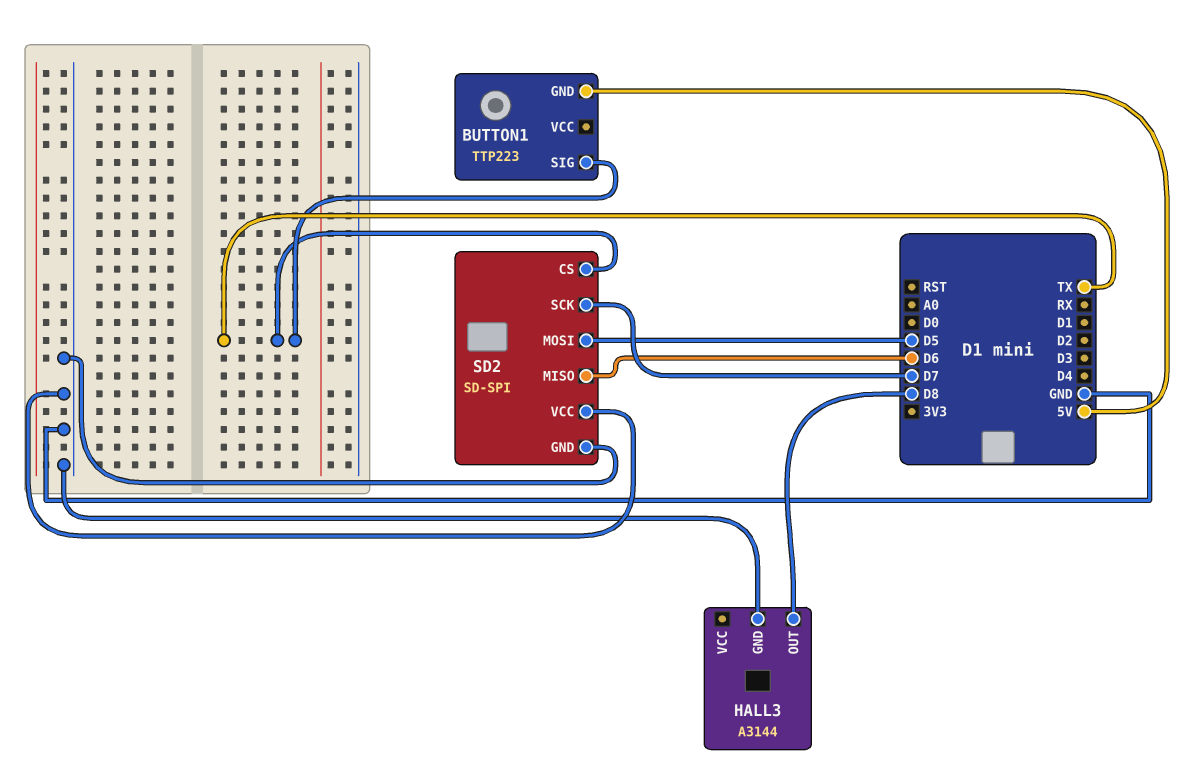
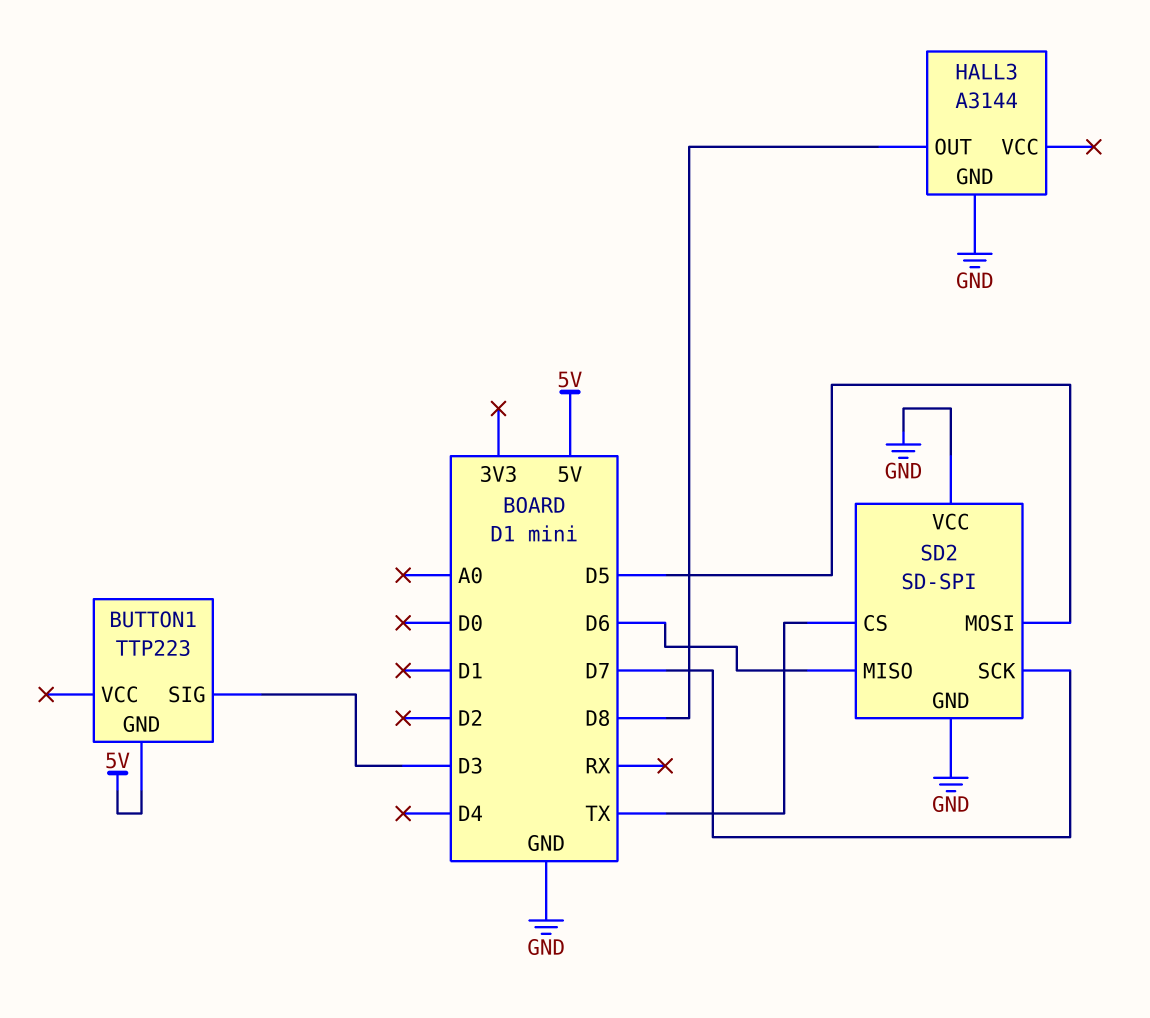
BUTTON1 pin SIG: TX -> D3

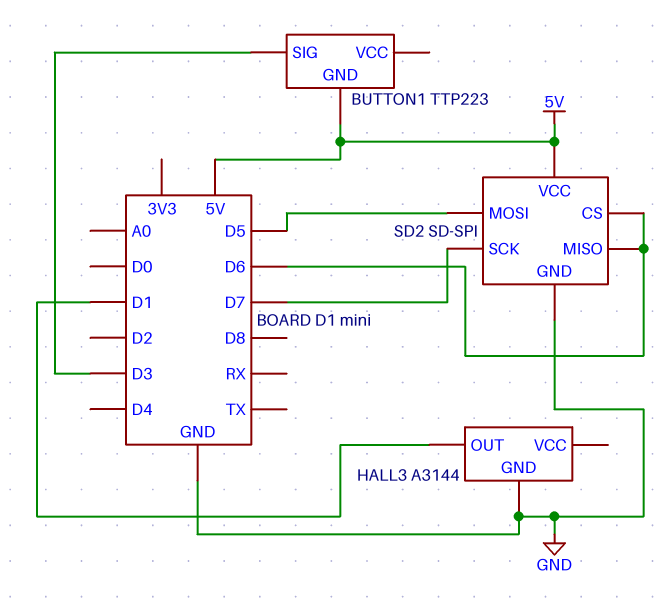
HALL3 pin OUT: D8 -> D1
SD2 pin CS: TX -> D6
SD2 pin VCC: GND -> 5V

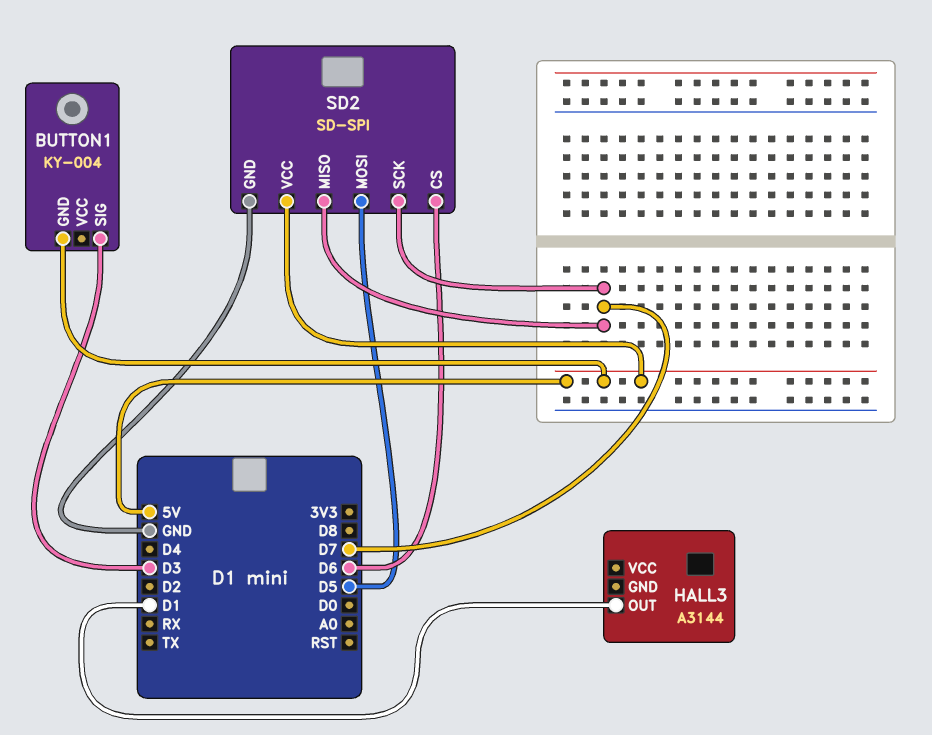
BUTTON1: TTP223 -> KY-004
HALL3 pin GND: GND -> none
SD2 pin MISO: D6 -> D7

